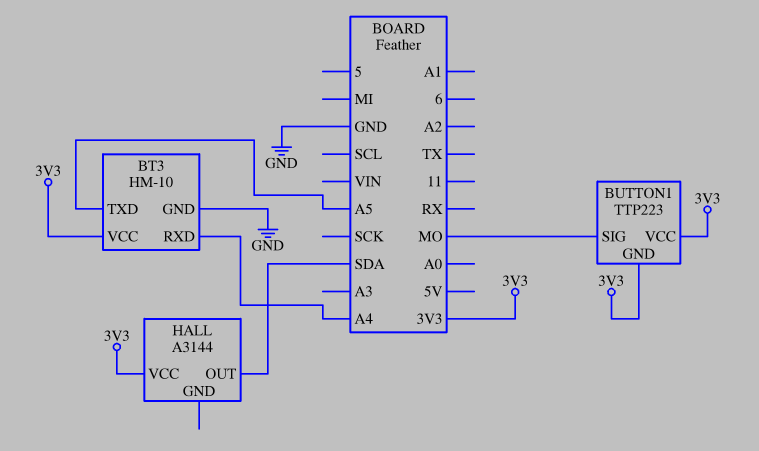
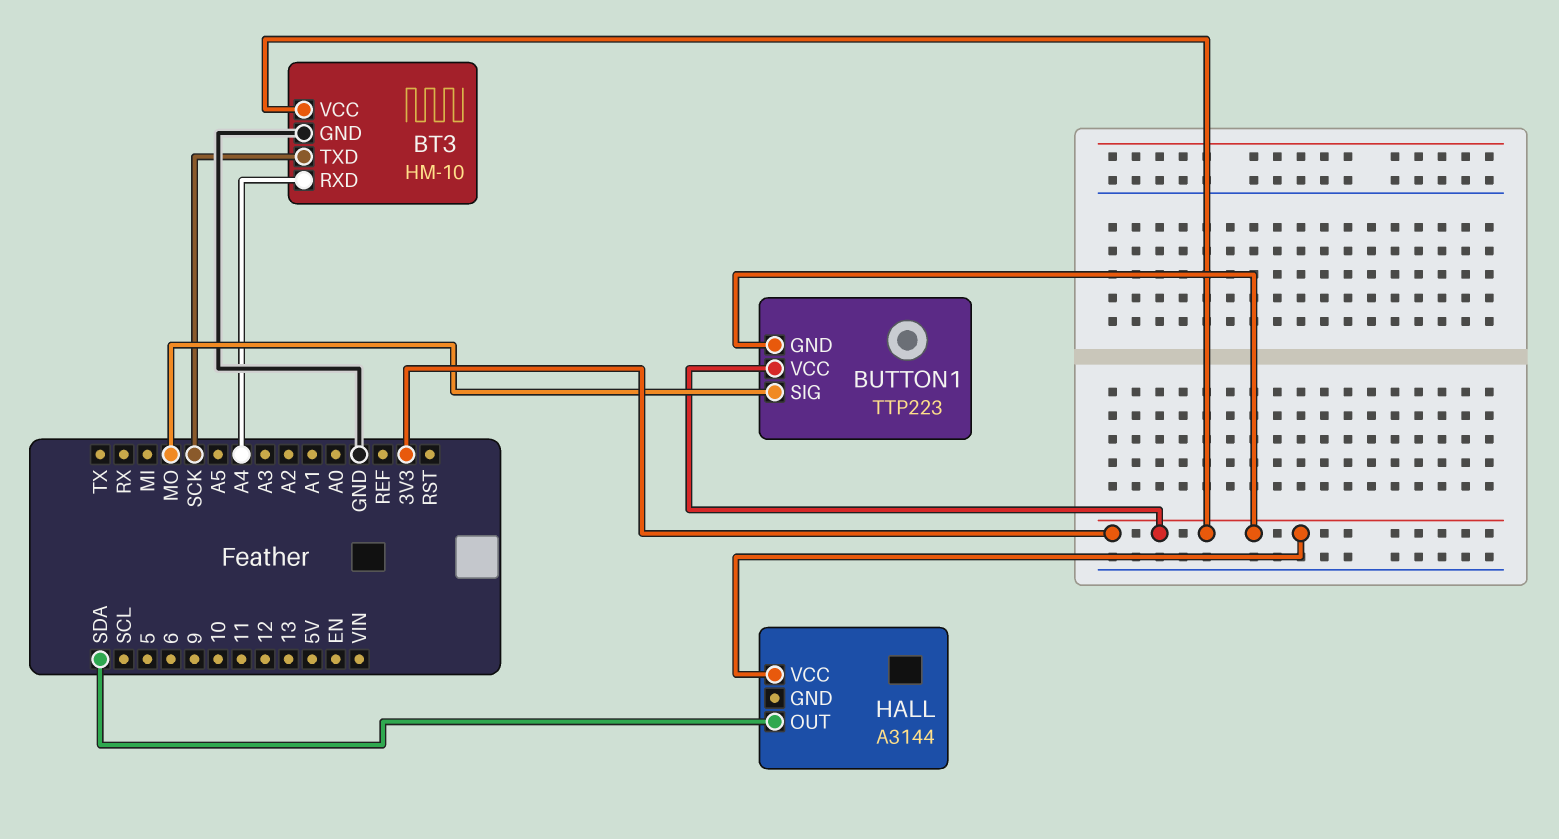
BT3 pin TXD: A5 -> SCK

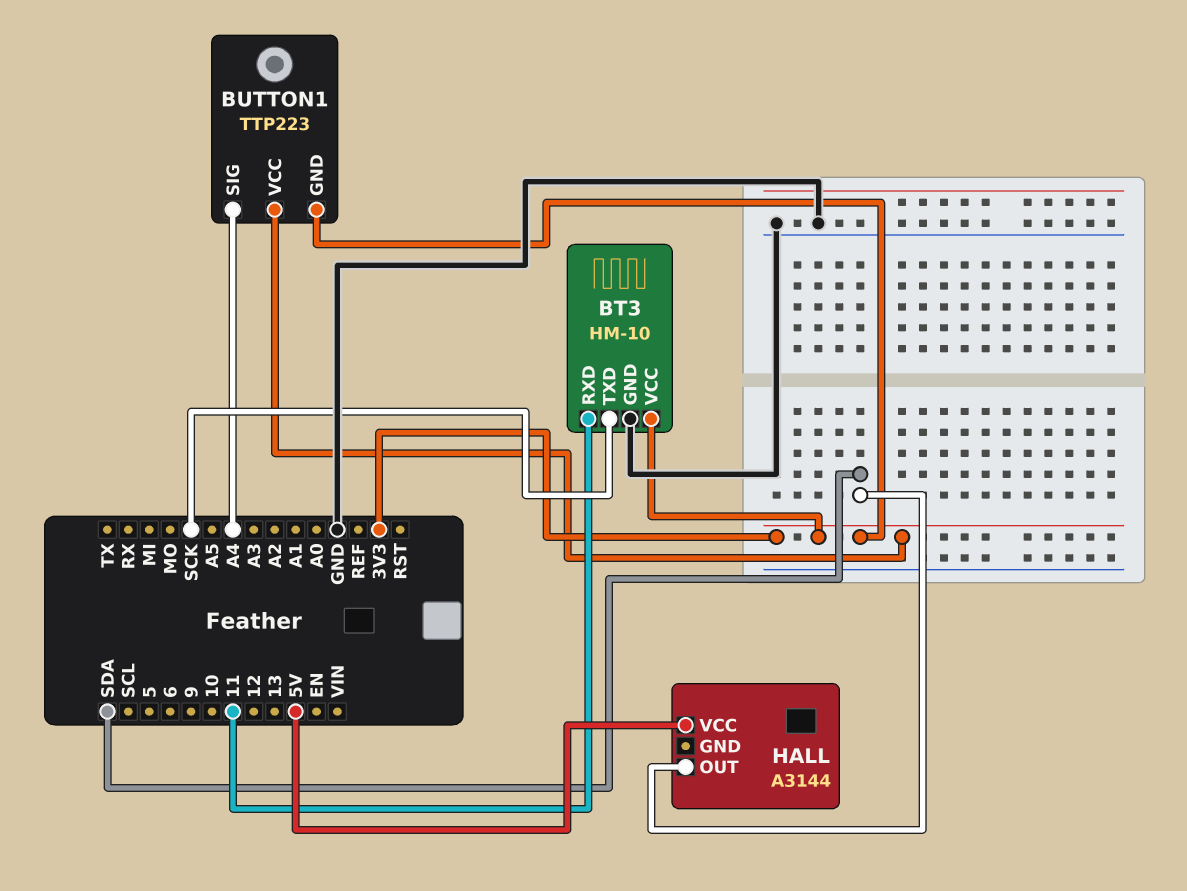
BT3 pin RXD: A4 -> 11
BUTTON1 pin SIG: MO -> A4
HALL pin VCC: 3V3 -> 5V

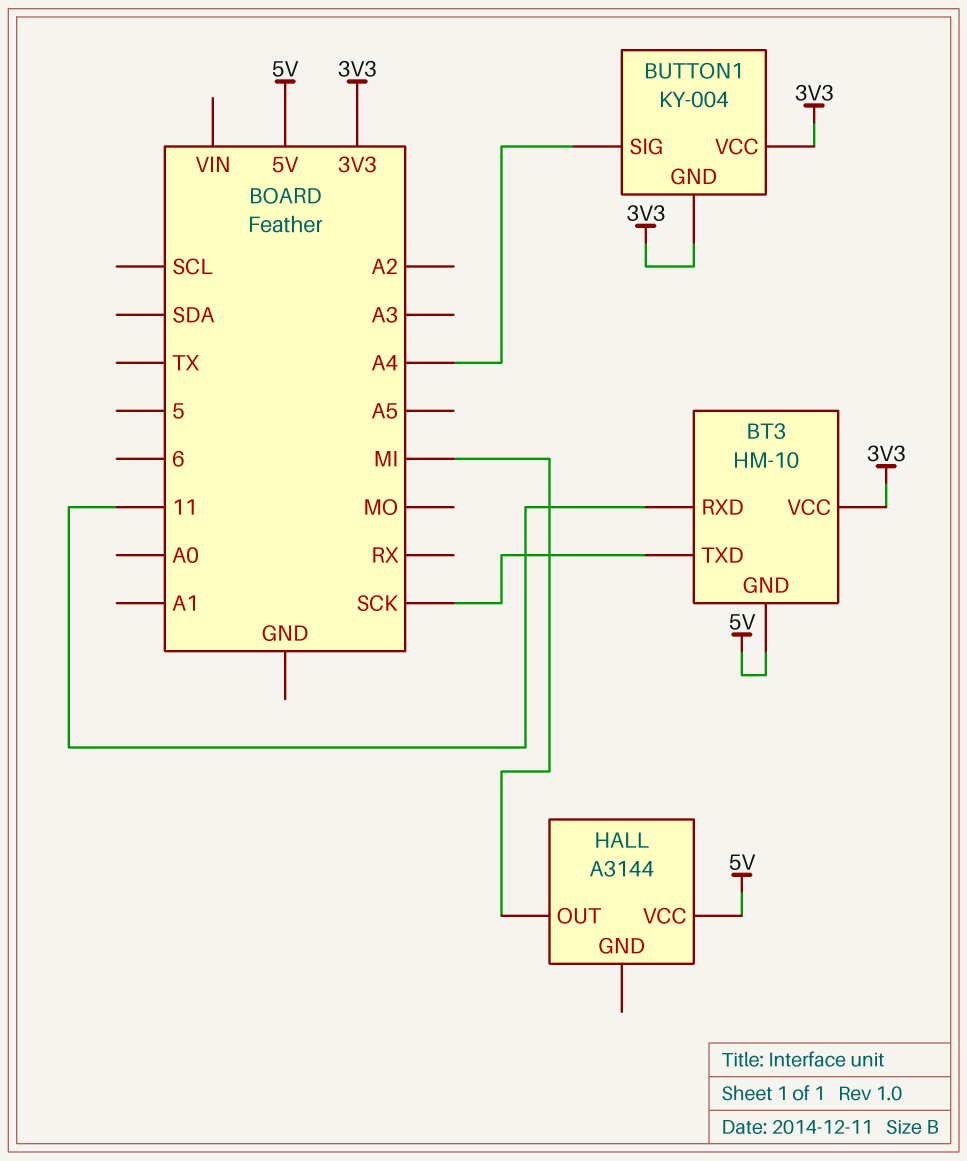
BT3 pin GND: GND -> 5V
BUTTON1: TTP223 -> KY-004
HALL pin OUT: SDA -> MI

